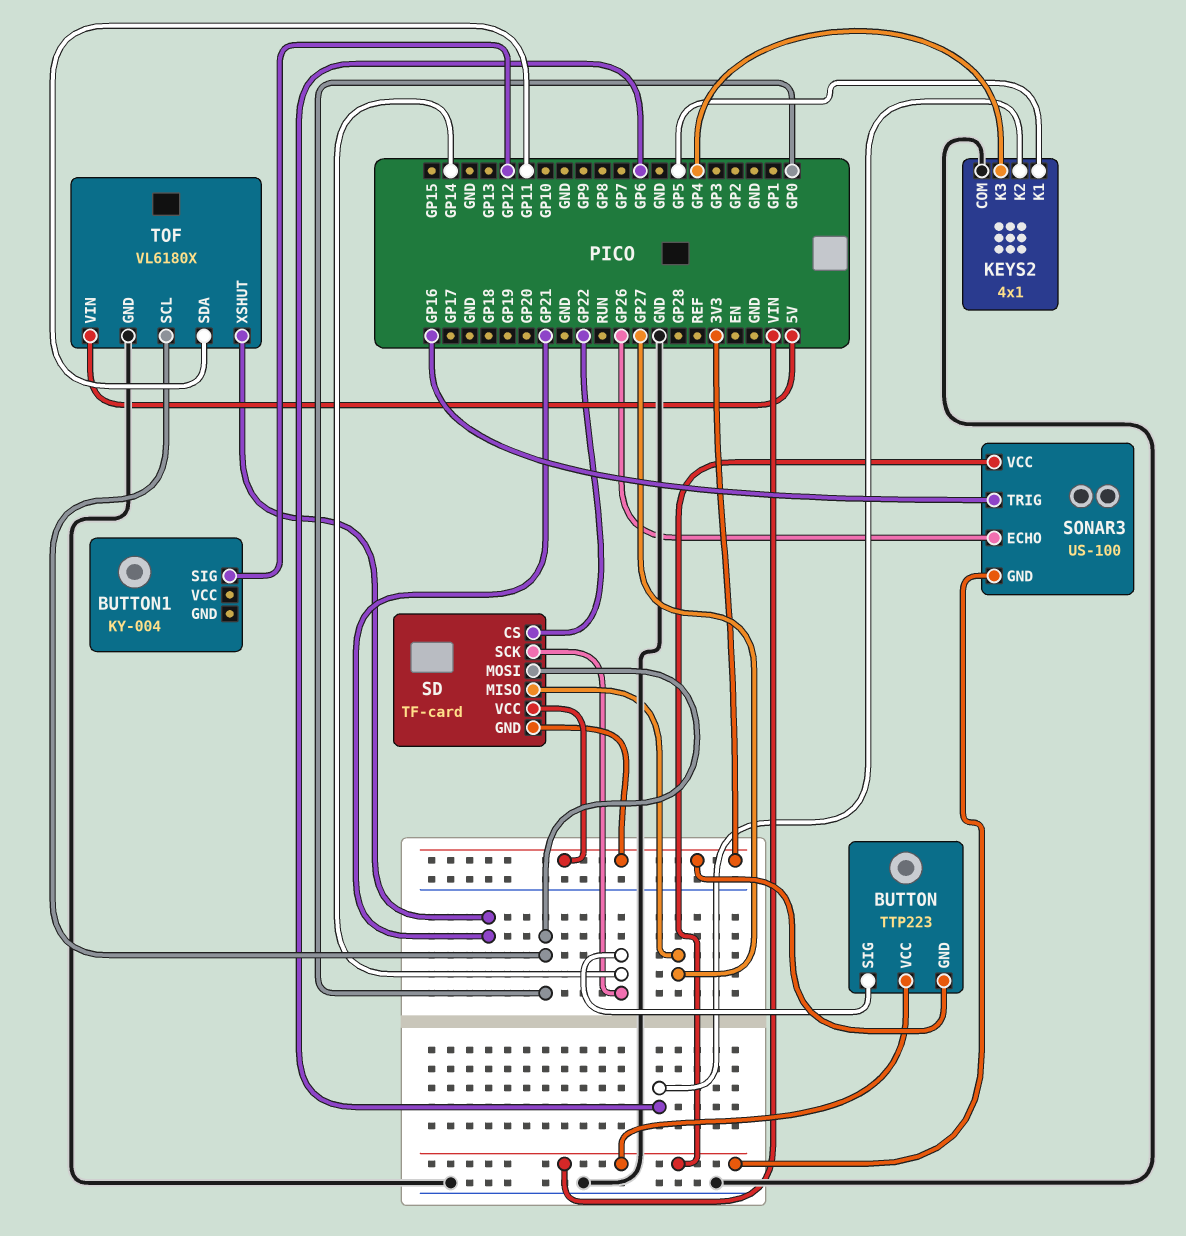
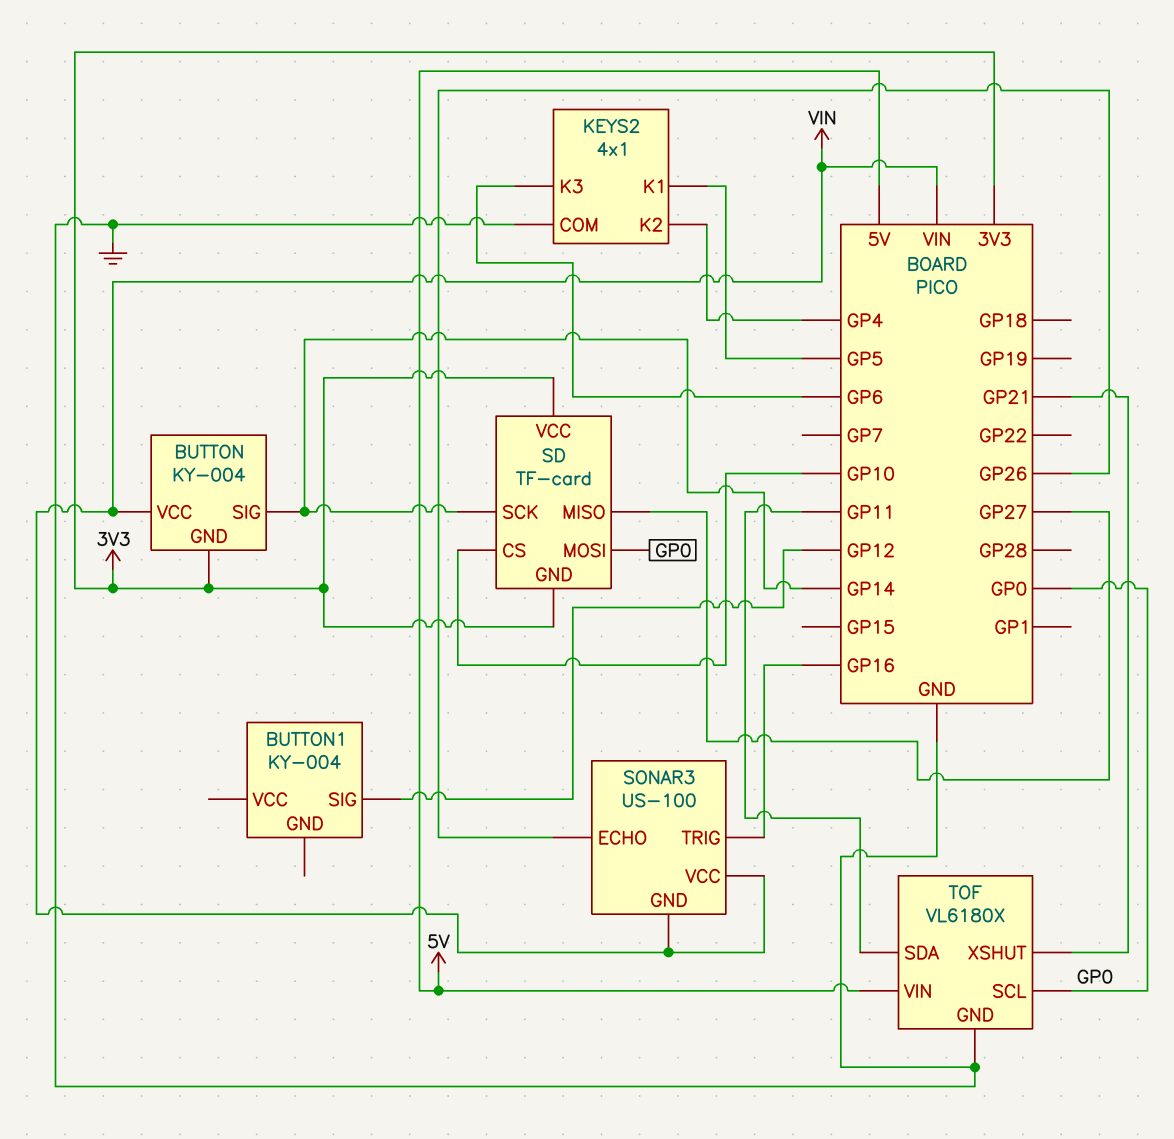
BUTTON: TTP223 -> KY-004
KEYS2 pin K2: GP6 -> GP4
KEYS2 pin K3: GP4 -> GP6
SD pin CS: GP22 -> GP10

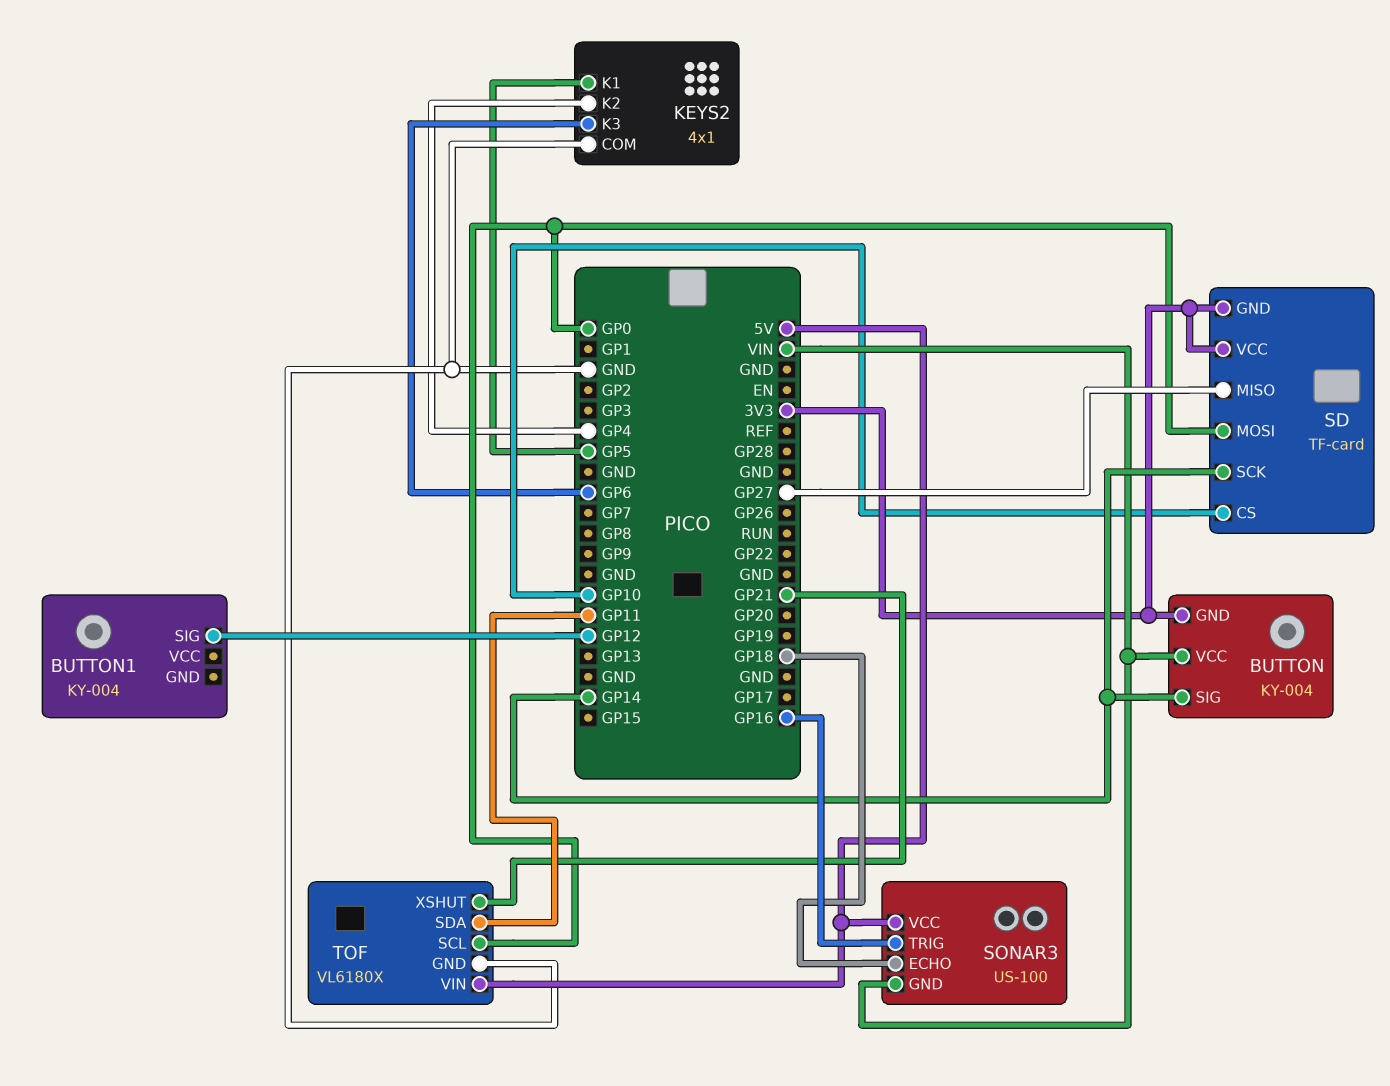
SONAR3 pin ECHO: GP26 -> GP18
SONAR3 pin VCC: VIN -> 5V

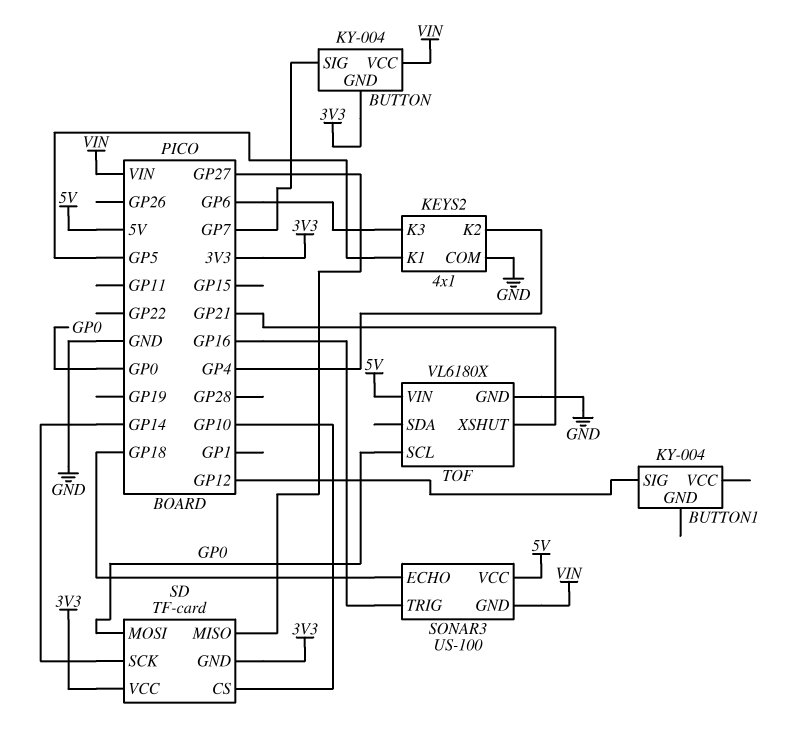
BUTTON pin SIG: GP14 -> GP7
TOF pin SDA: GP11 -> none

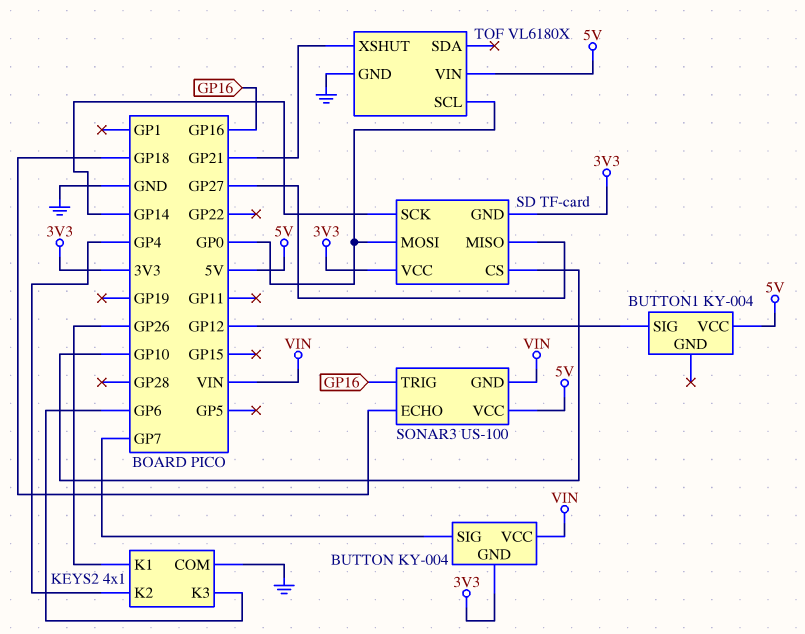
BUTTON1 pin VCC: none -> 5V
KEYS2 pin K1: GP5 -> GP26

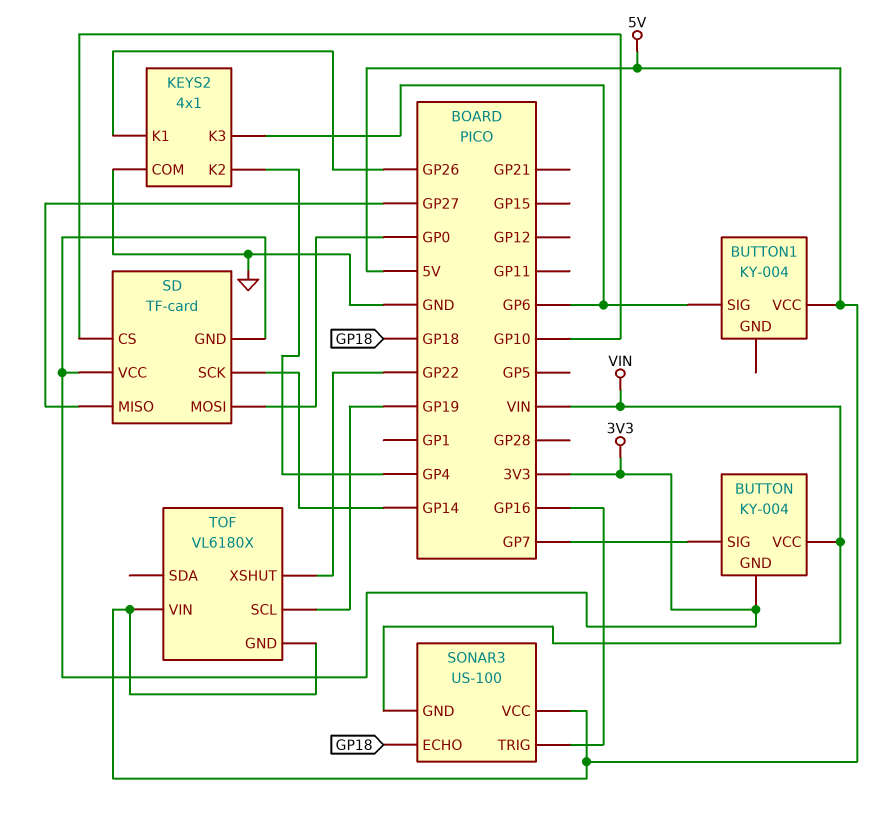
BUTTON1 pin SIG: GP12 -> GP6
TOF pin GND: GND -> 5V
TOF pin SCL: GP0 -> GP19
TOF pin XSHUT: GP21 -> GP22

